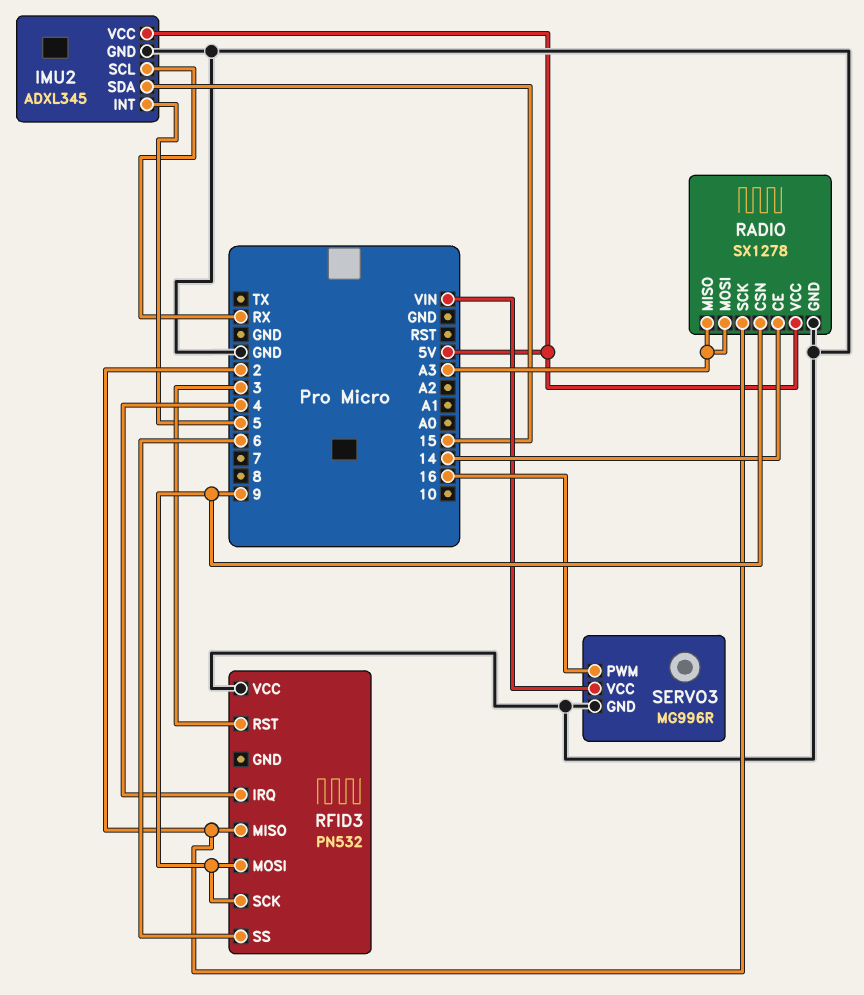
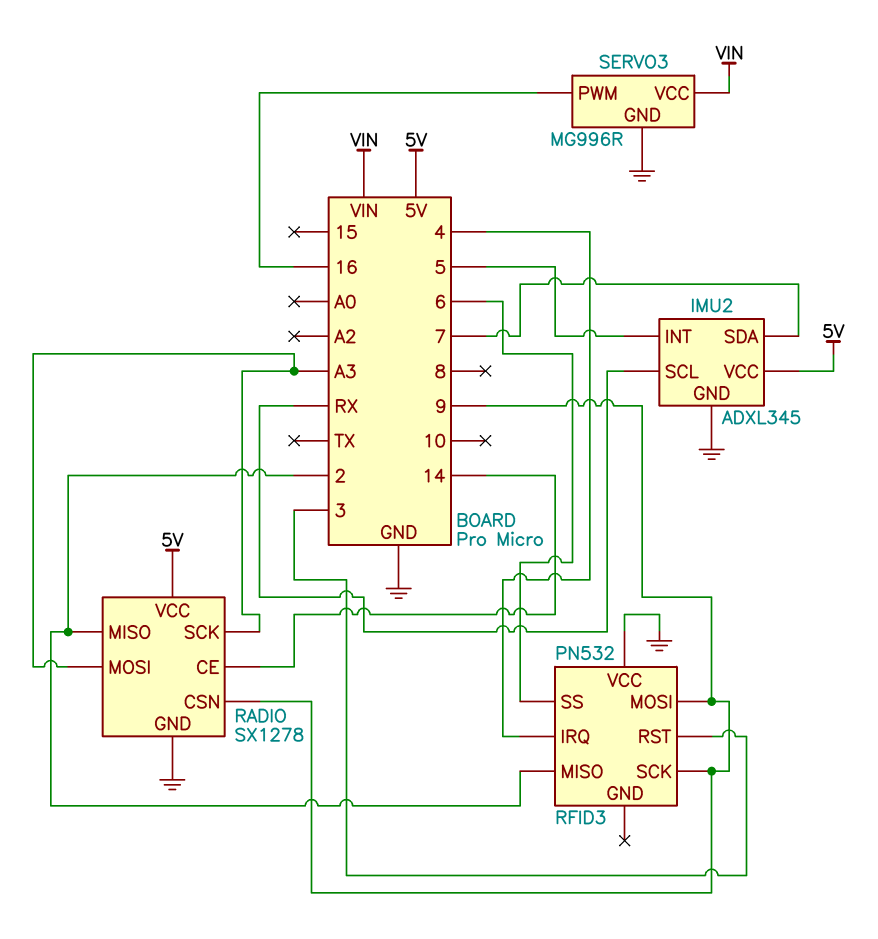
IMU2 pin SDA: 15 -> 7
RADIO pin MISO: A3 -> 2
RADIO pin SCK: 2 -> A3

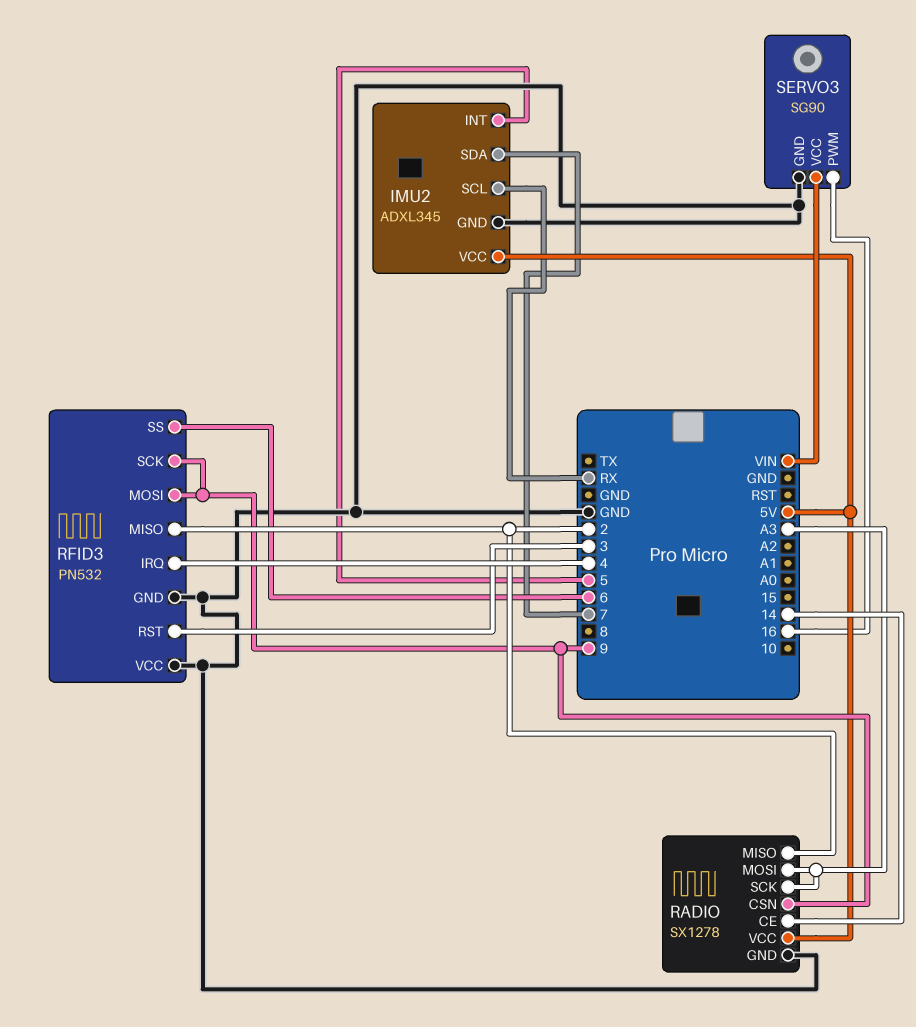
RFID3 pin GND: none -> GND
SERVO3: MG996R -> SG90

